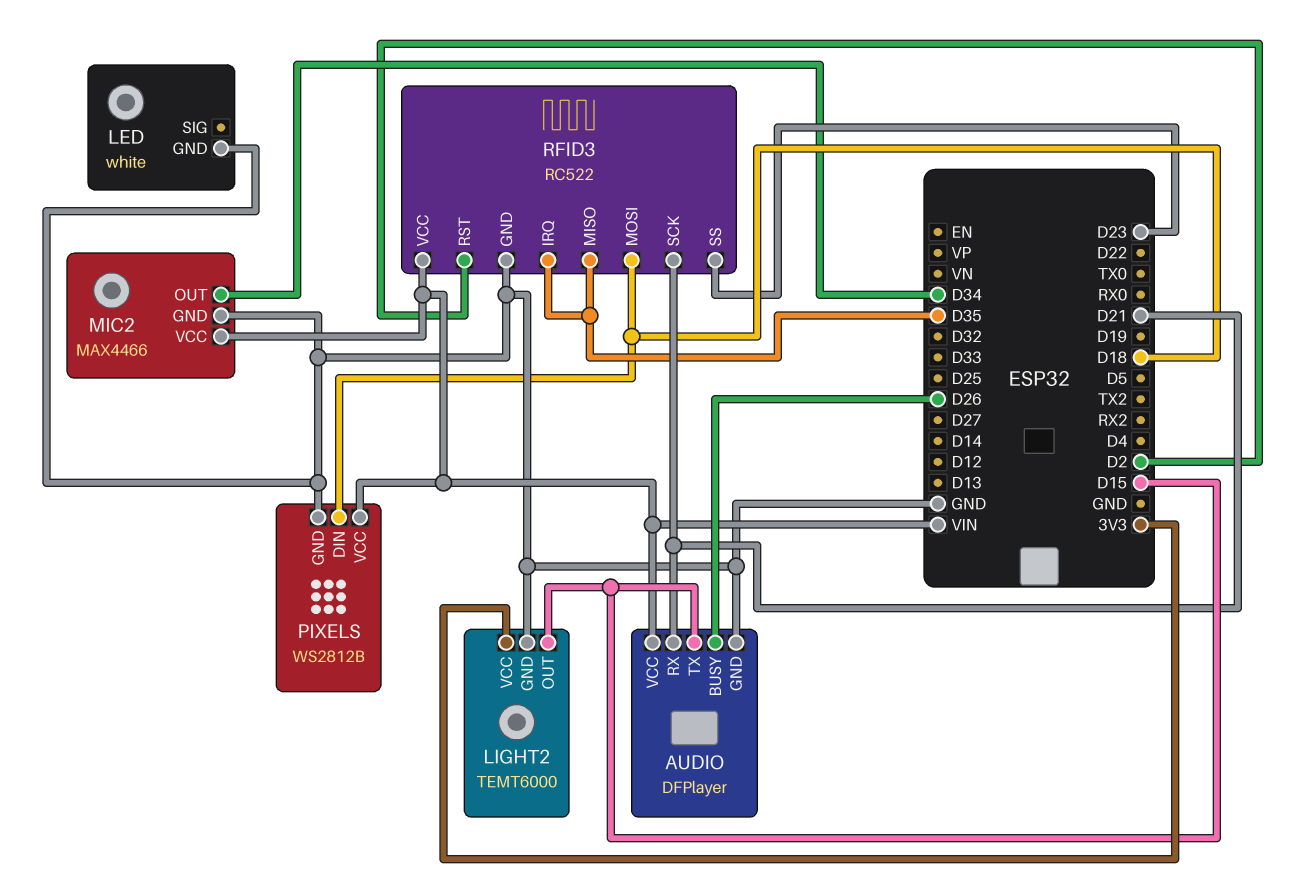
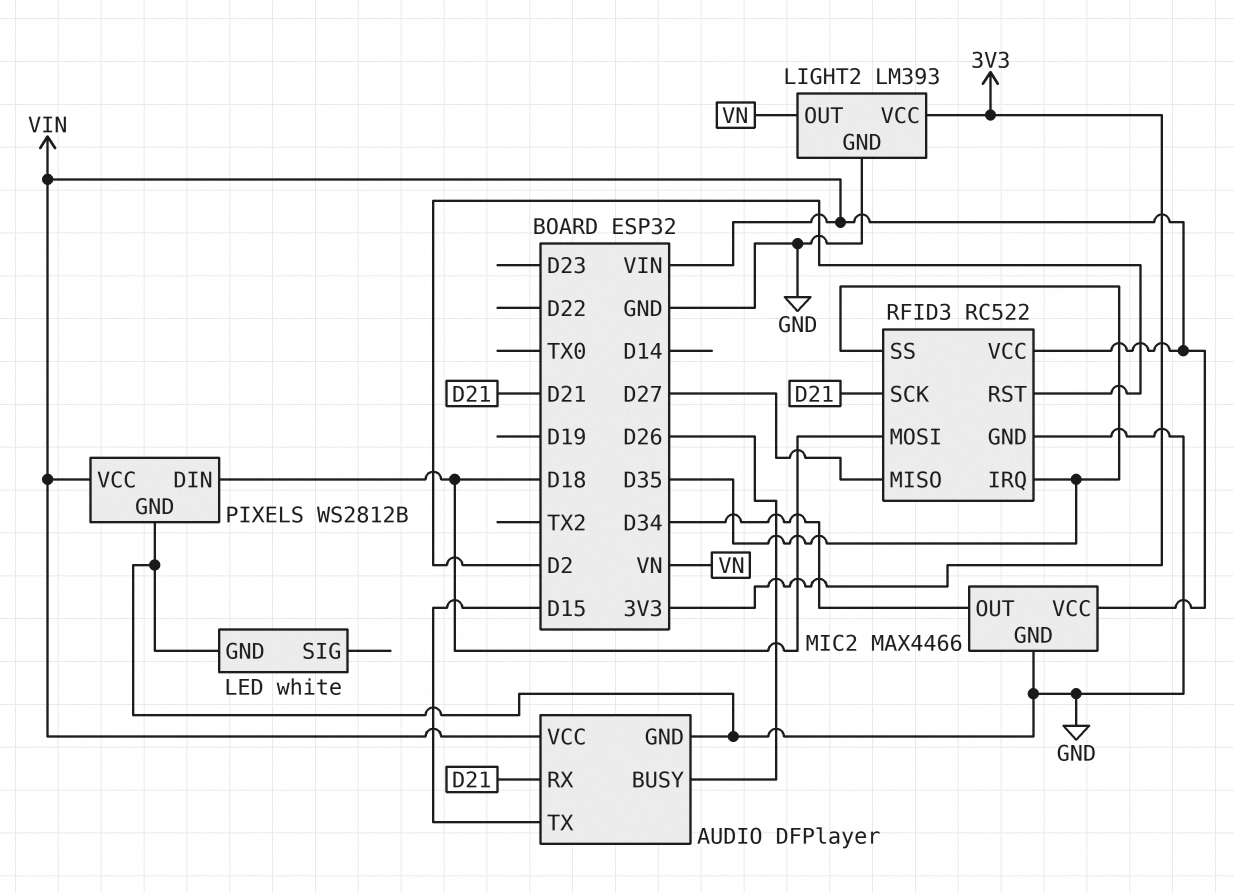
LIGHT2: TEMT6000 -> LM393
LIGHT2 pin OUT: D15 -> VN
RFID3 pin MISO: D35 -> D27
RFID3 pin SS: D23 -> D35

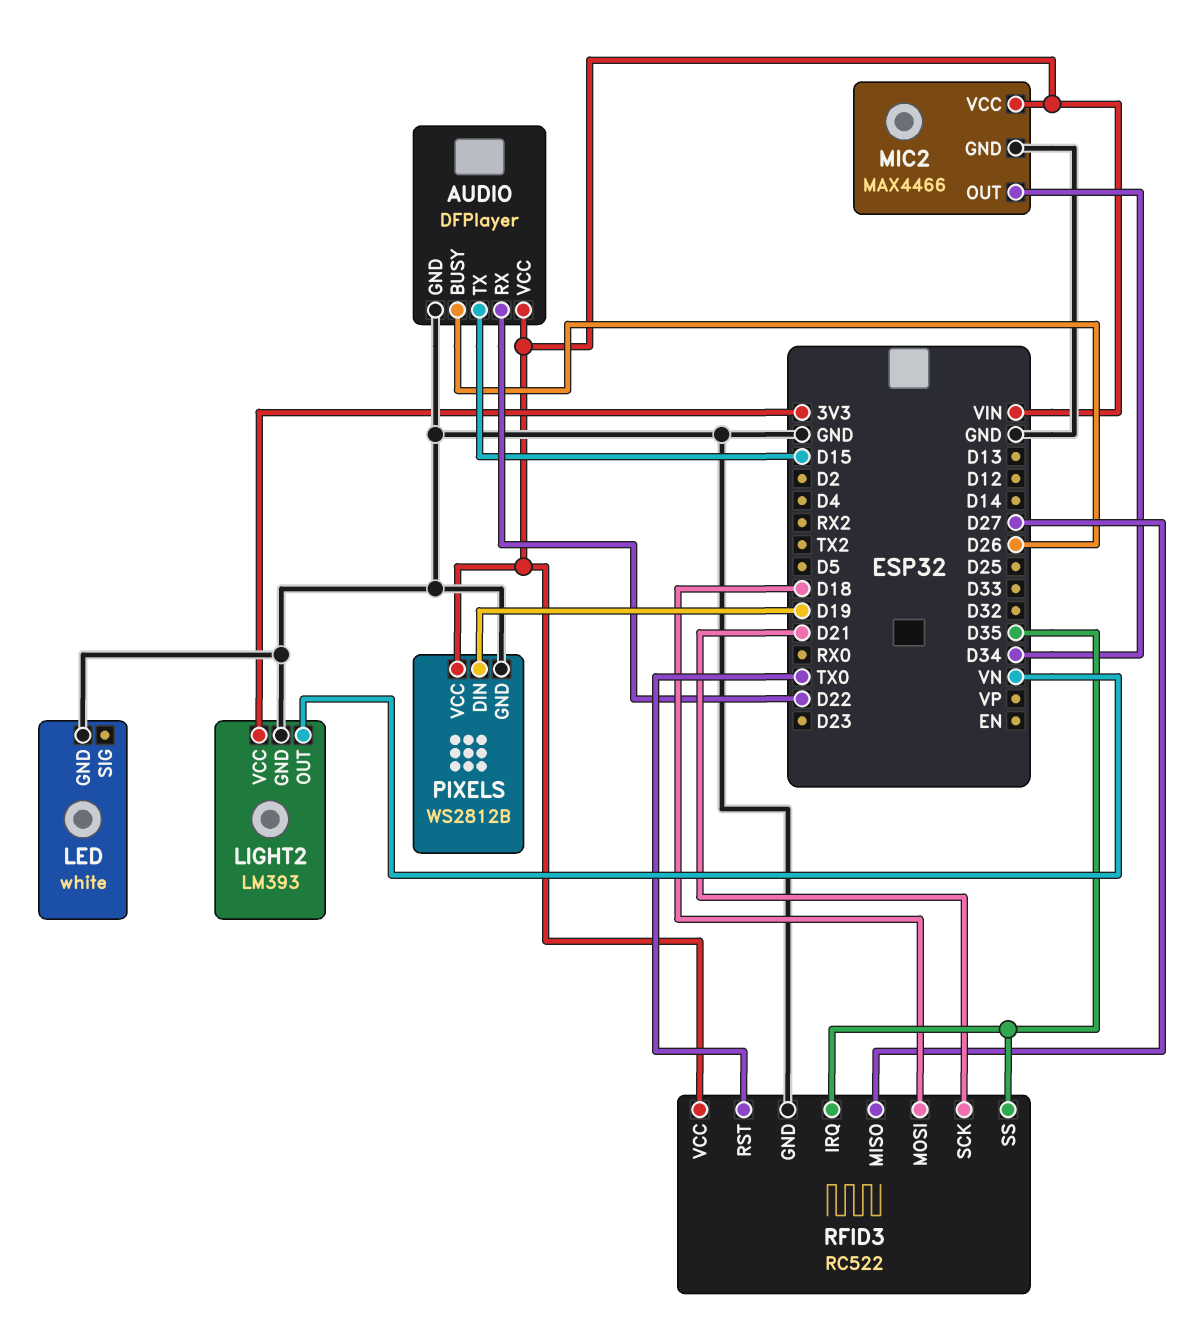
AUDIO pin RX: D21 -> D22
PIXELS pin DIN: D18 -> D19
RFID3 pin RST: D2 -> TX0

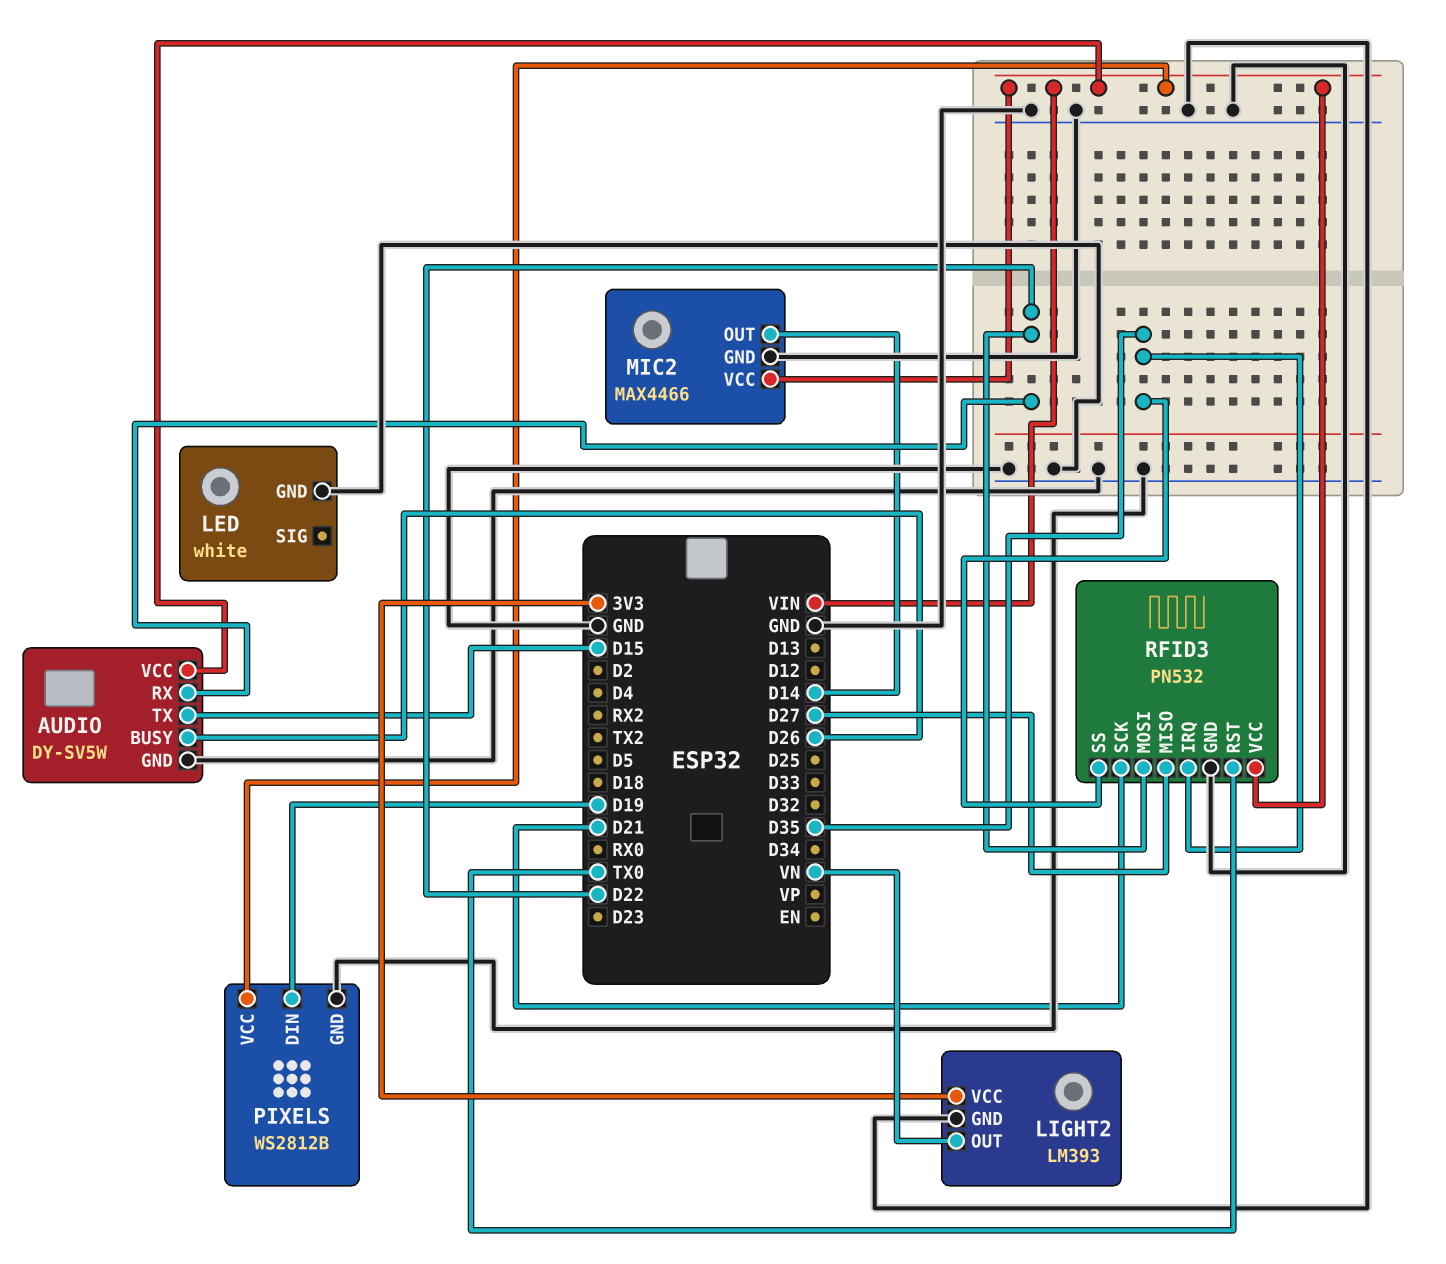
AUDIO: DFPlayer -> DY-SV5W
MIC2 pin OUT: D34 -> D14
RFID3: RC522 -> PN532
RFID3 pin MOSI: D18 -> D22

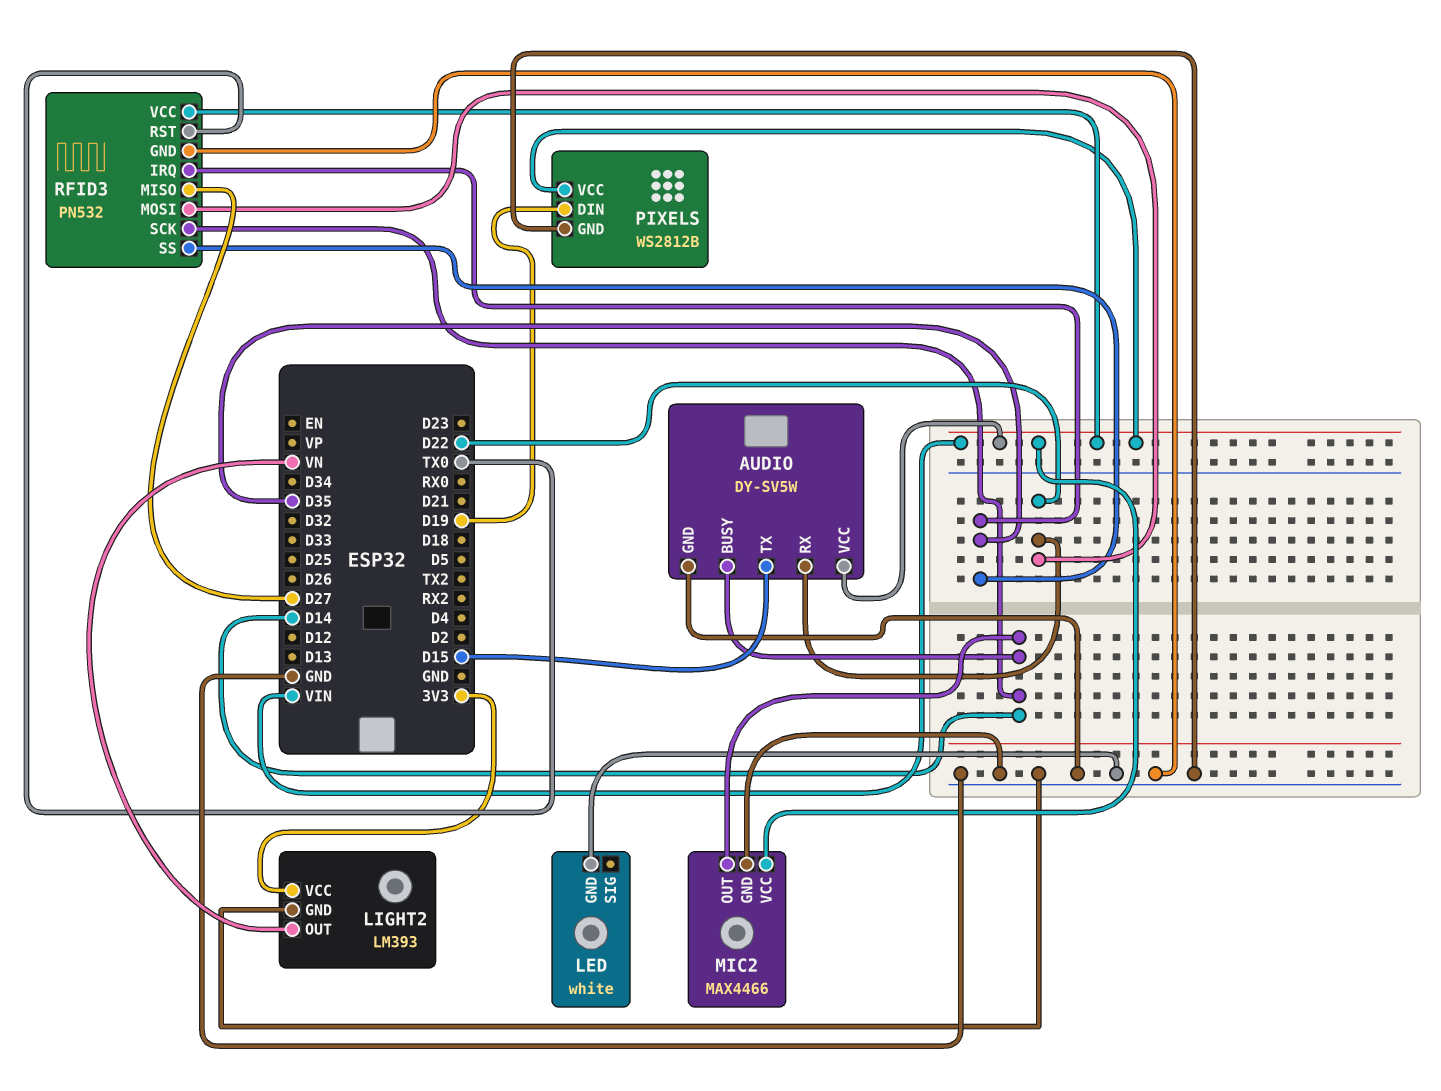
AUDIO pin BUSY: D26 -> D14
RFID3 pin SCK: D21 -> D14

